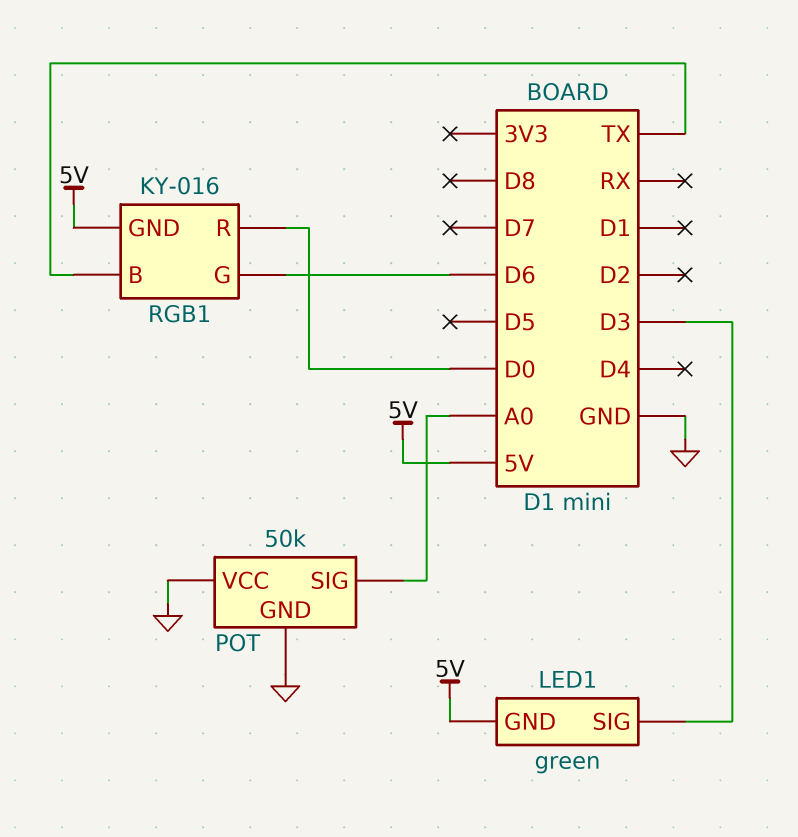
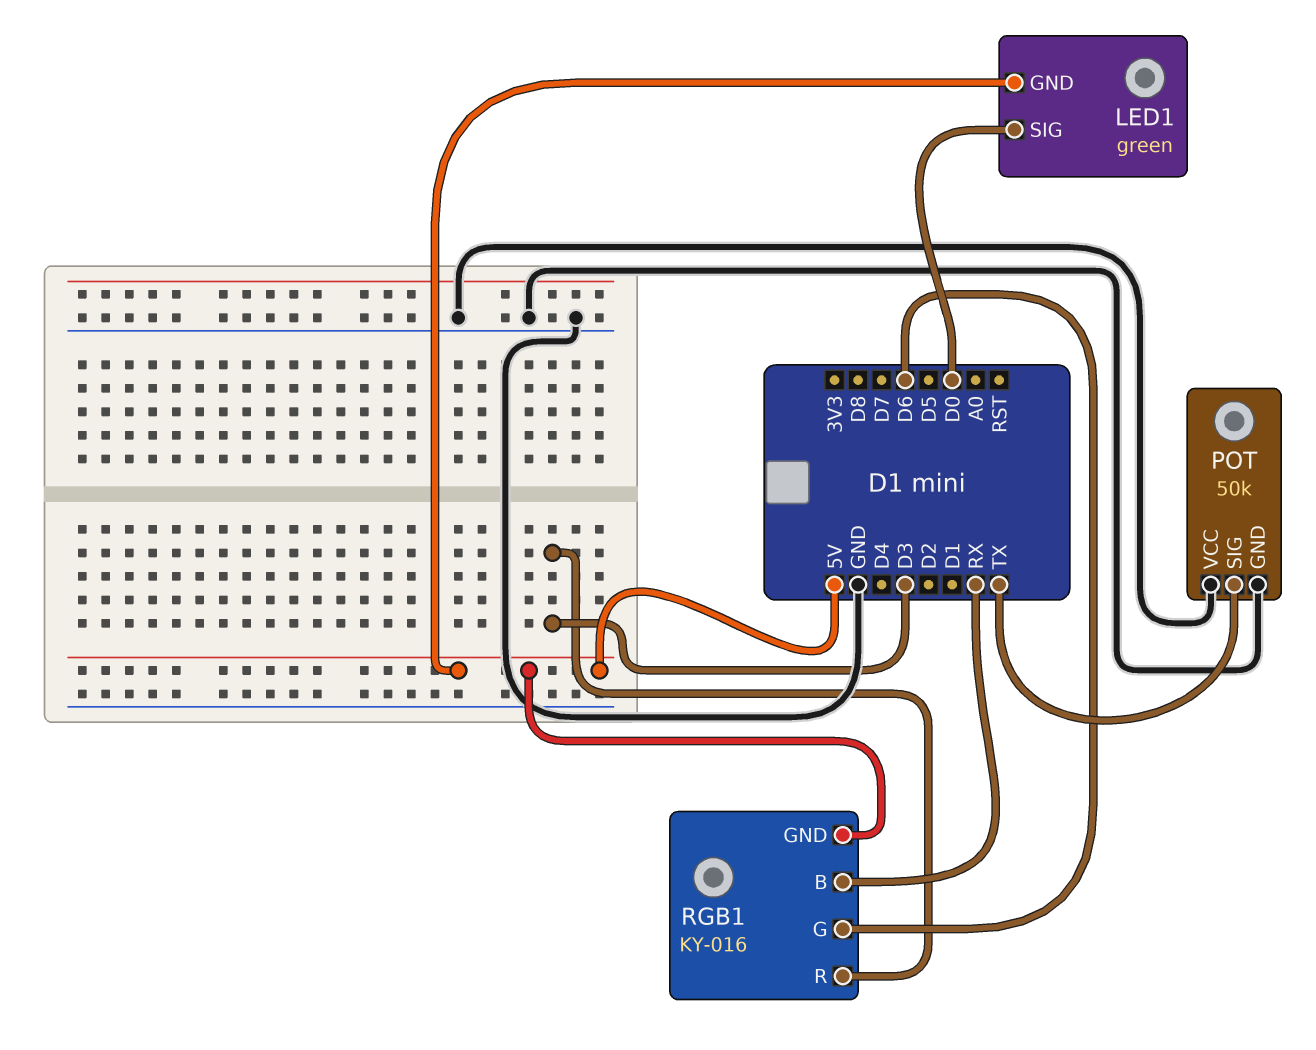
LED1 pin SIG: D3 -> D0
POT pin SIG: A0 -> TX
RGB1 pin B: TX -> RX
RGB1 pin R: D0 -> D3

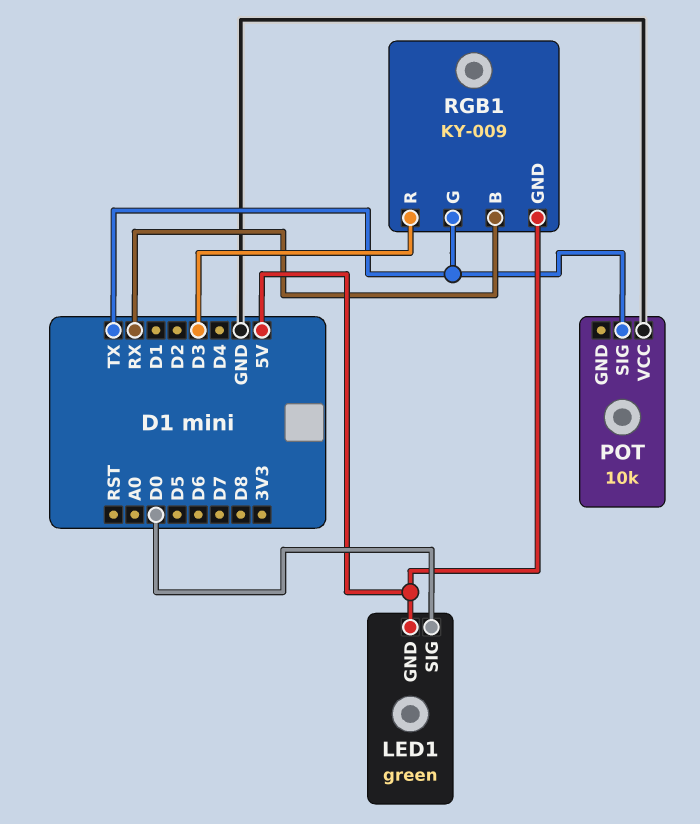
POT: 50k -> 10k
POT pin GND: GND -> none
RGB1: KY-016 -> KY-009
RGB1 pin G: D6 -> TX

